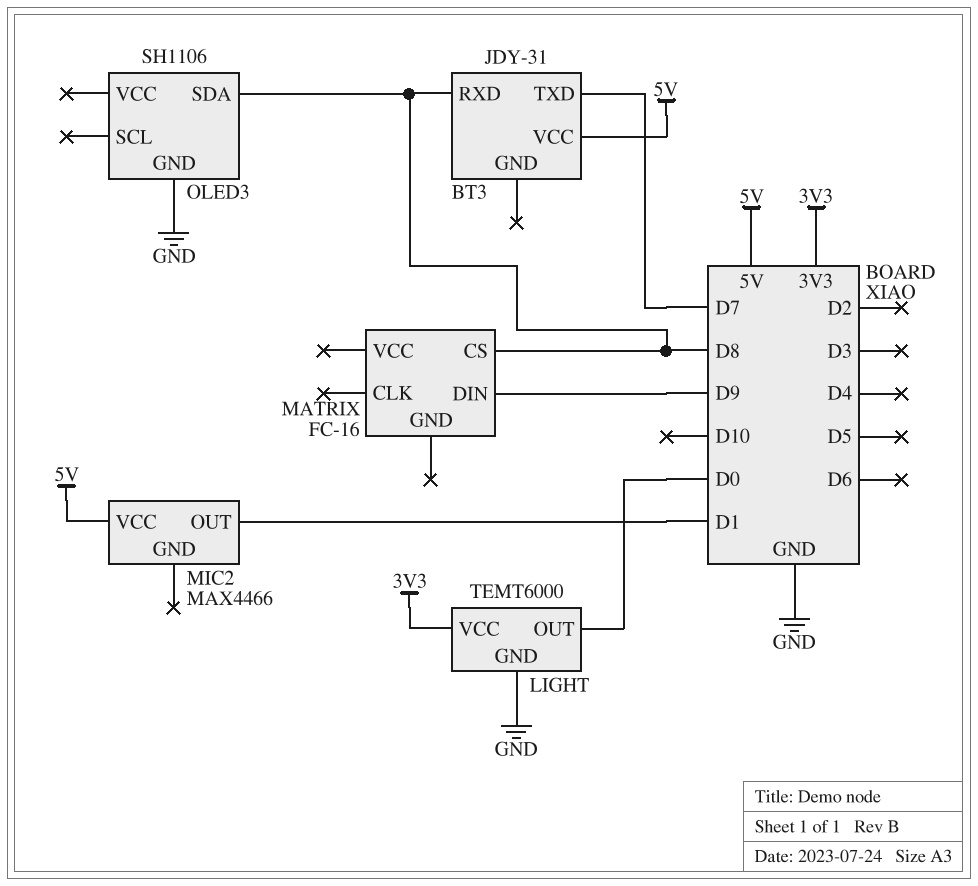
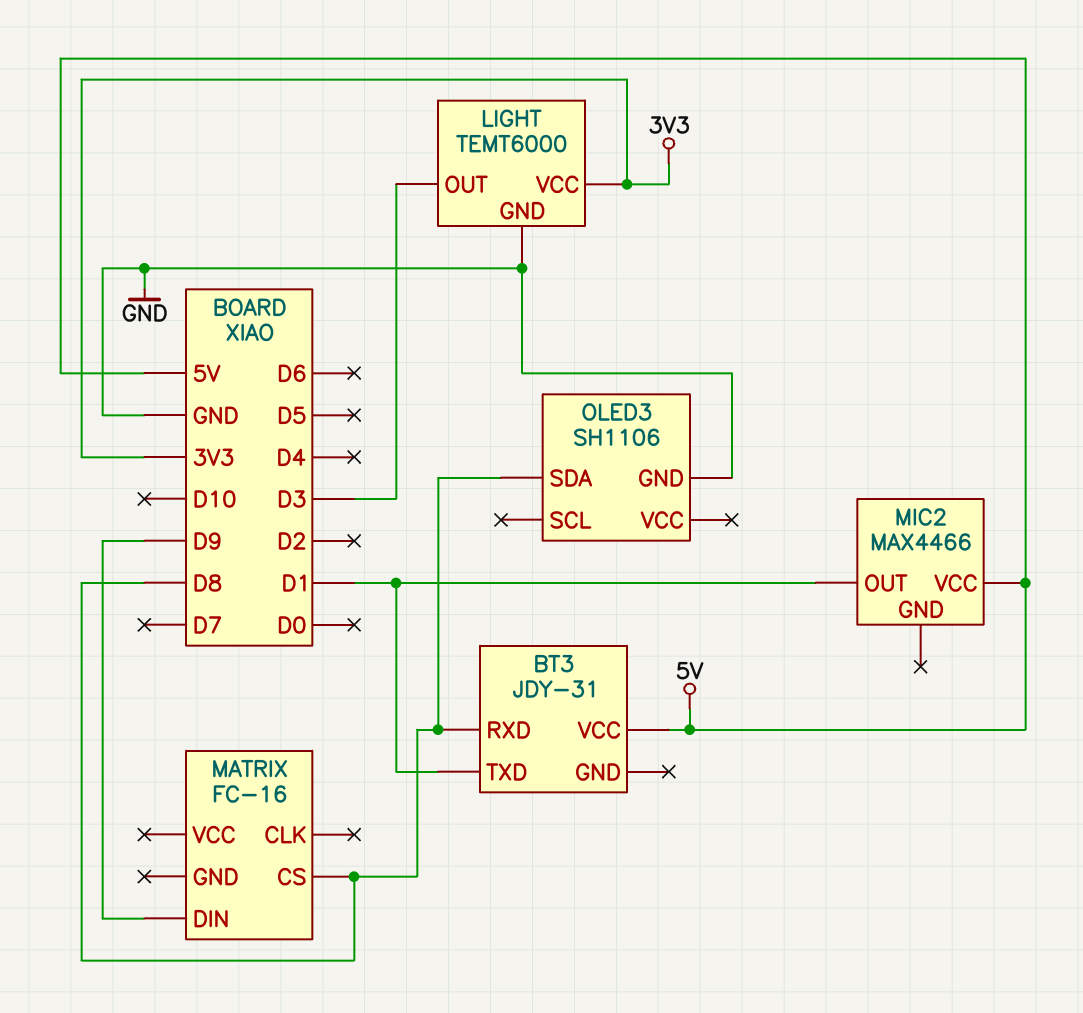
BT3 pin TXD: D7 -> D1
LIGHT pin OUT: D0 -> D3

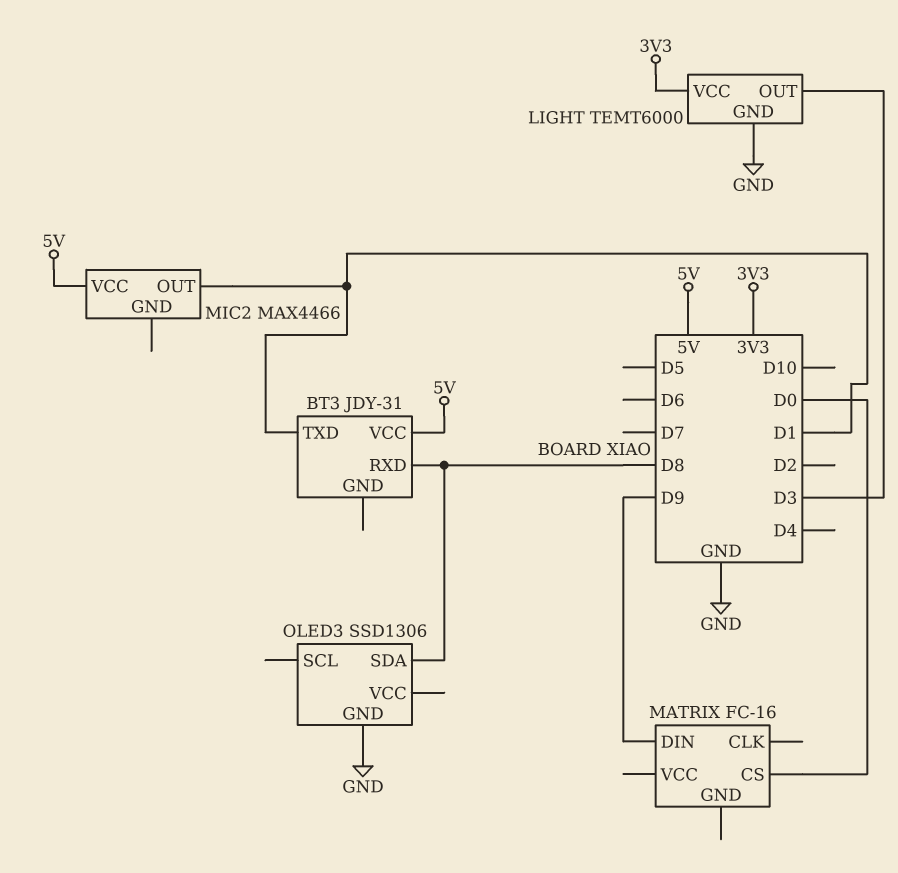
MATRIX pin CS: D8 -> D0
OLED3: SH1106 -> SSD1306

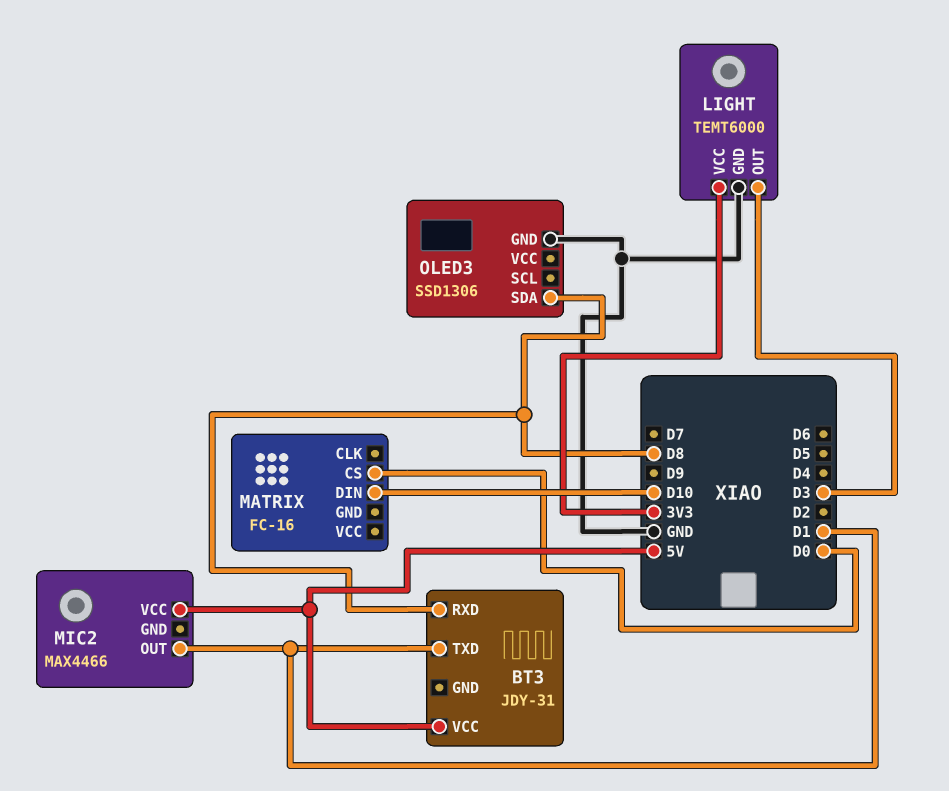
MATRIX pin DIN: D9 -> D10

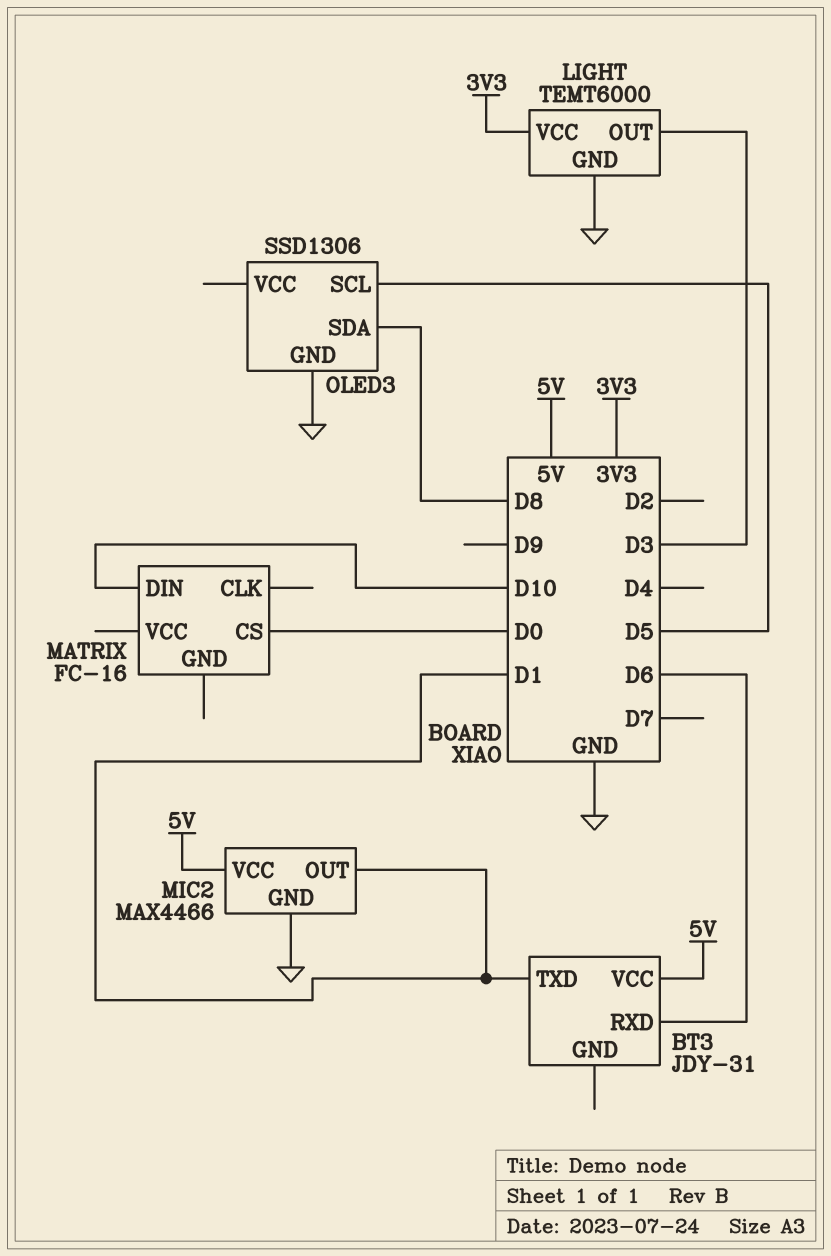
BT3 pin RXD: D8 -> D6
MIC2 pin GND: none -> GND
OLED3 pin SCL: none -> D5

